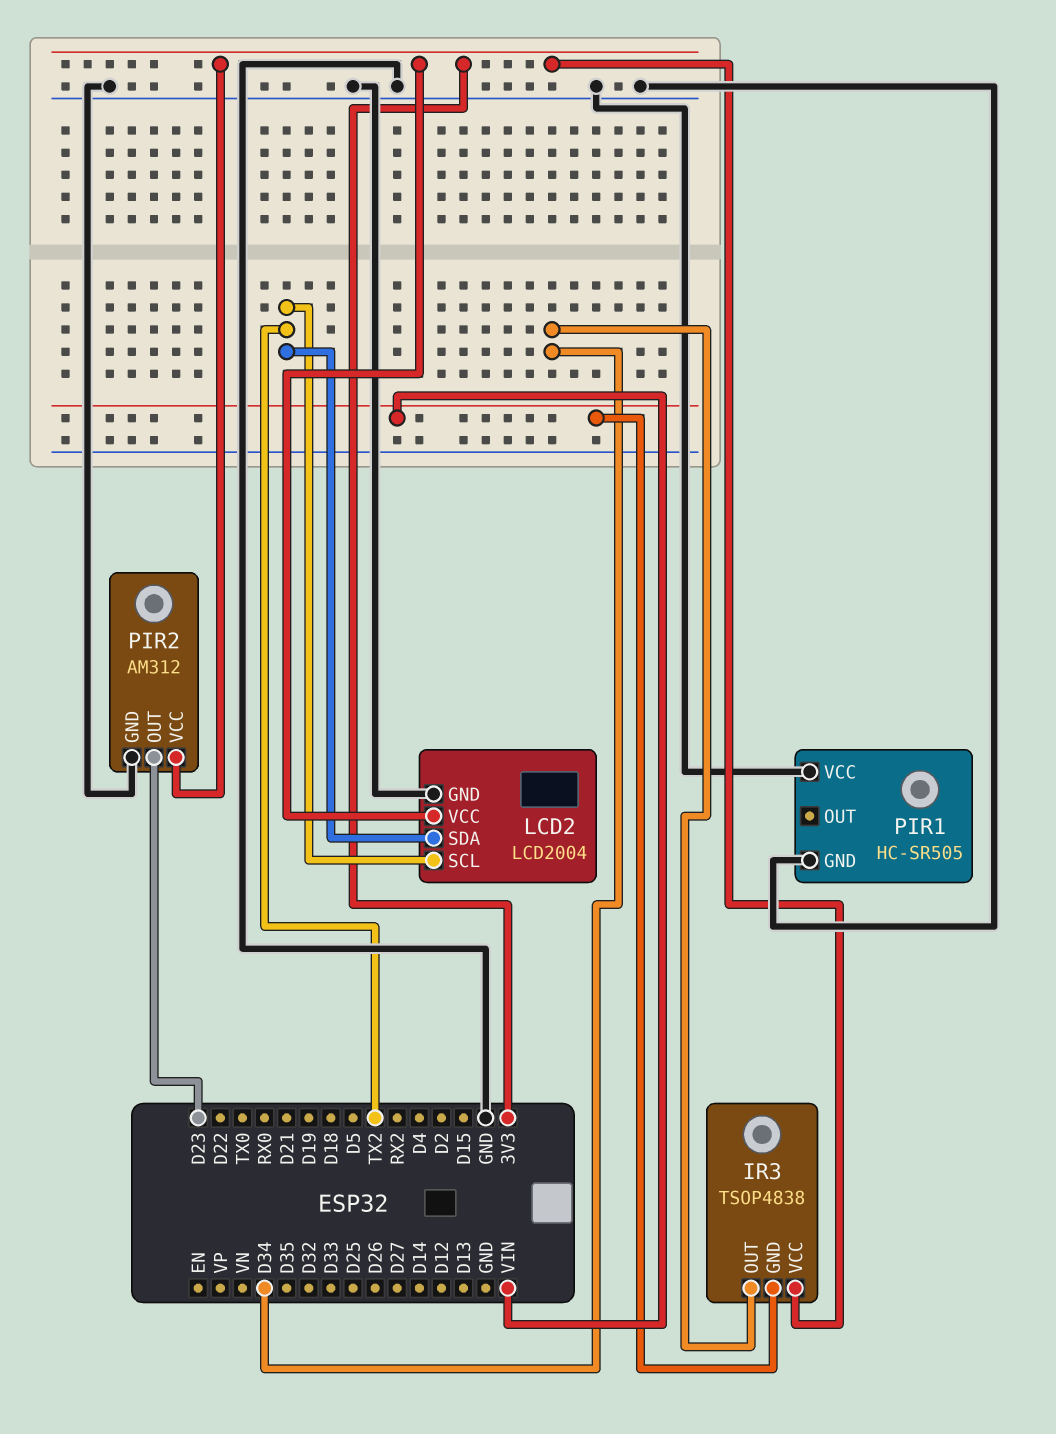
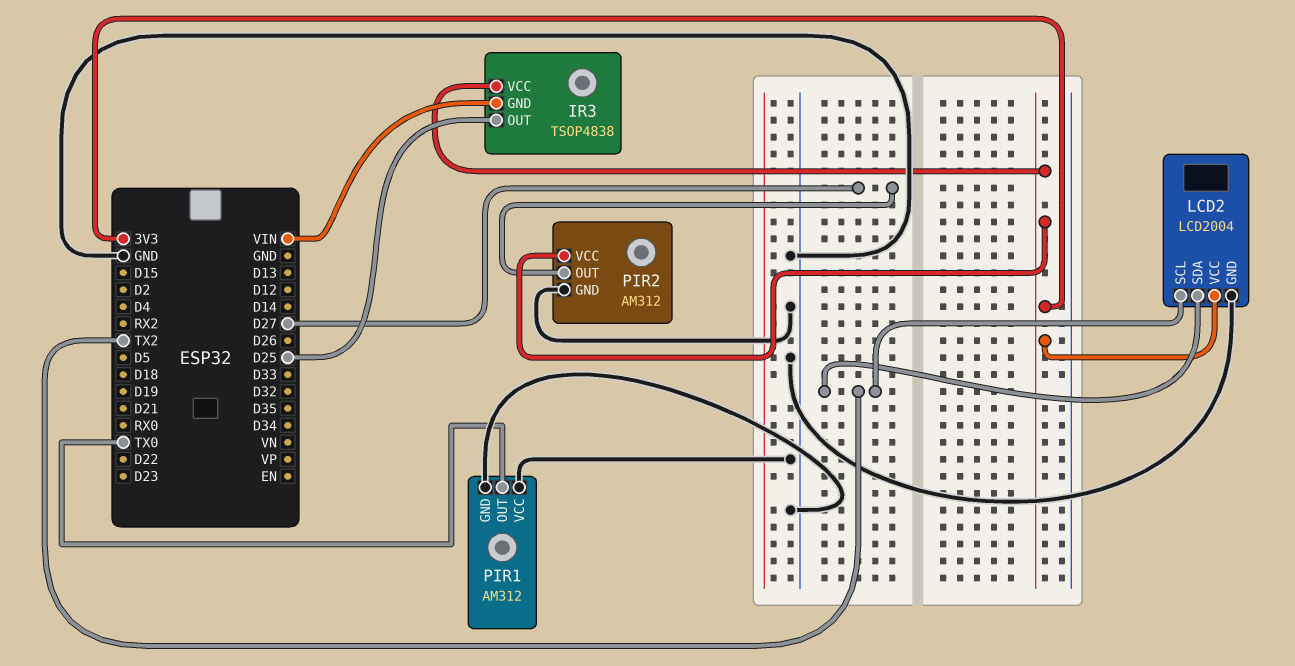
IR3 pin OUT: D34 -> D25
PIR1: HC-SR505 -> AM312
PIR1 pin OUT: none -> TX0
PIR2 pin OUT: D23 -> D27

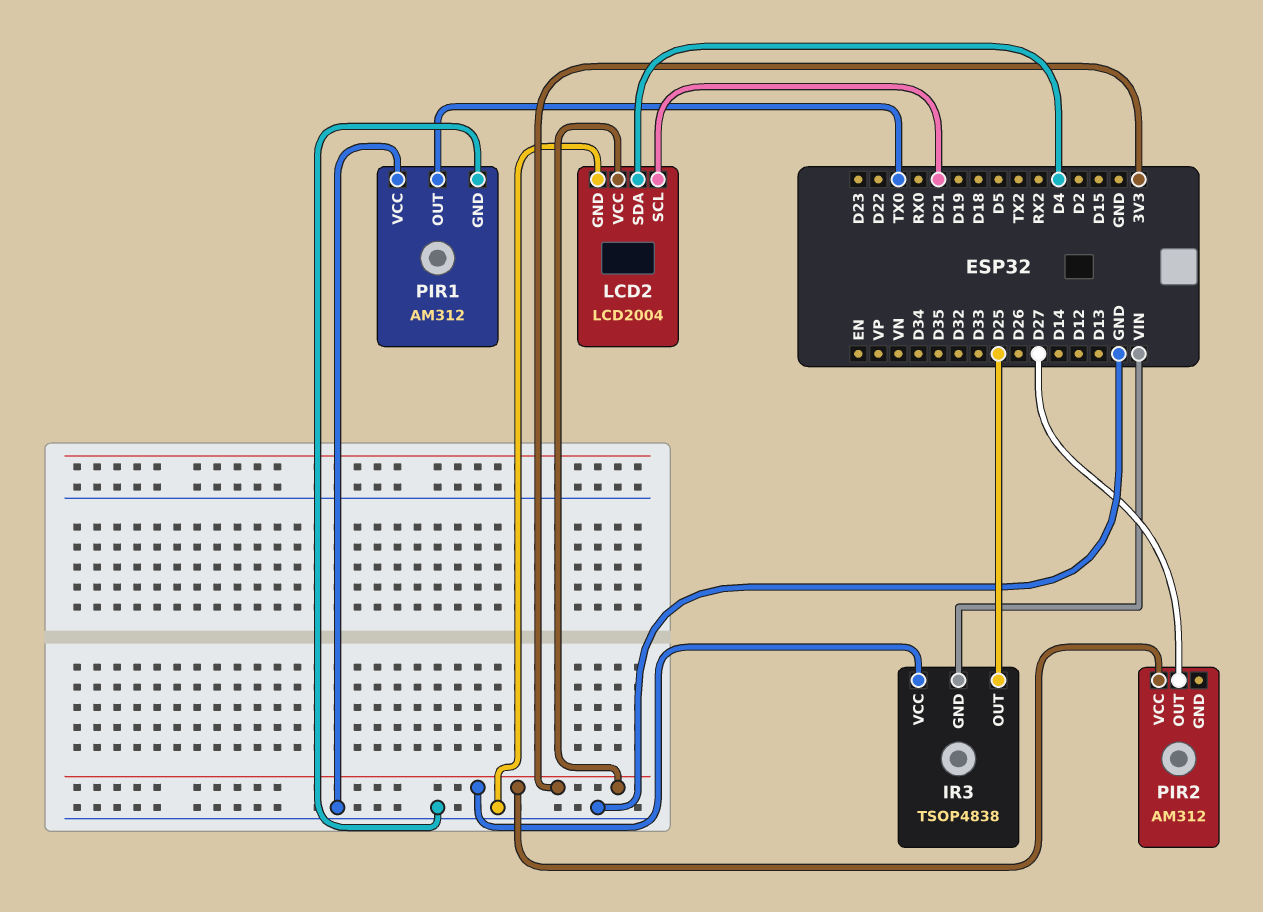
LCD2 pin SCL: TX2 -> D21
LCD2 pin SDA: TX2 -> D4
PIR2 pin GND: GND -> none

